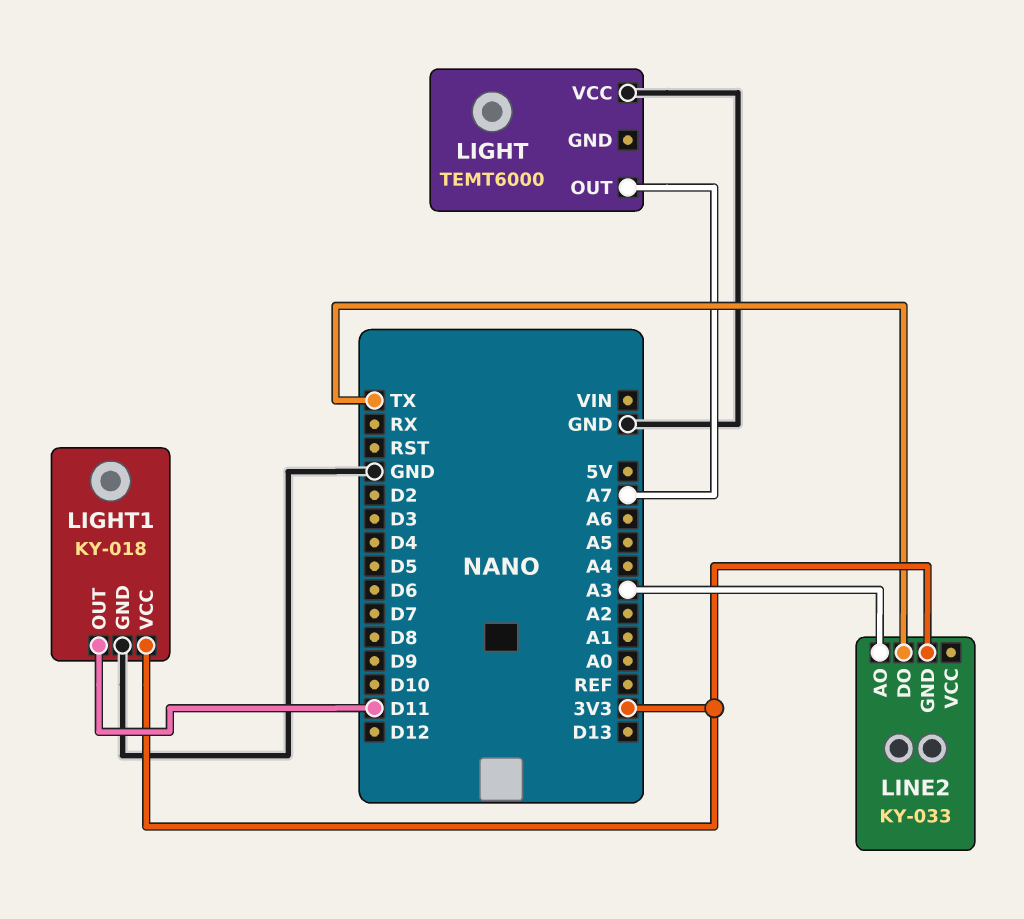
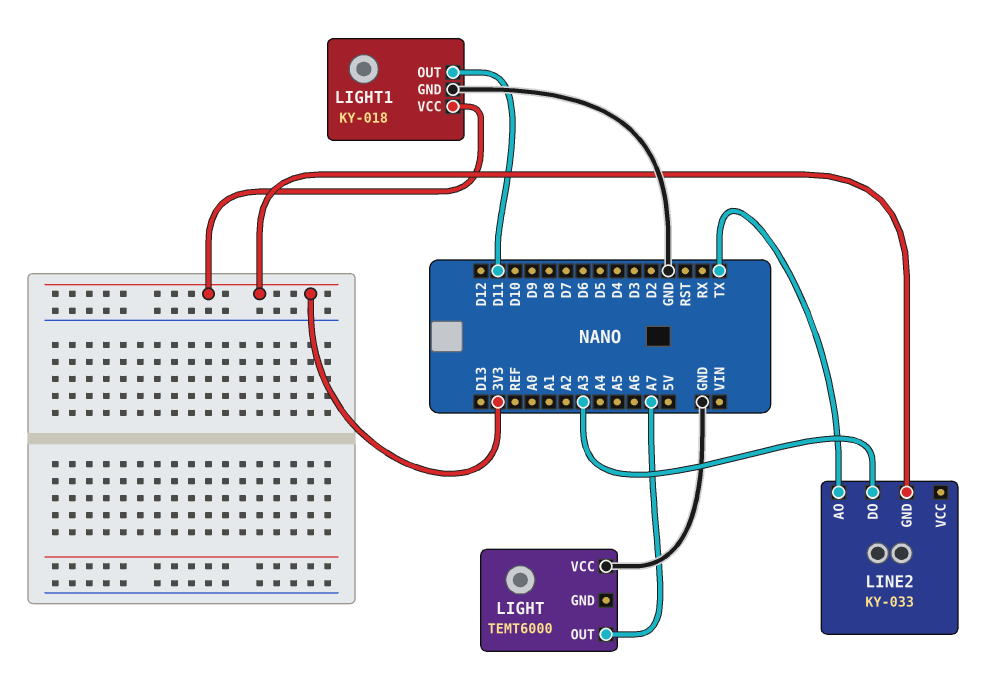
LINE2 pin AO: A3 -> TX
LINE2 pin DO: TX -> A3

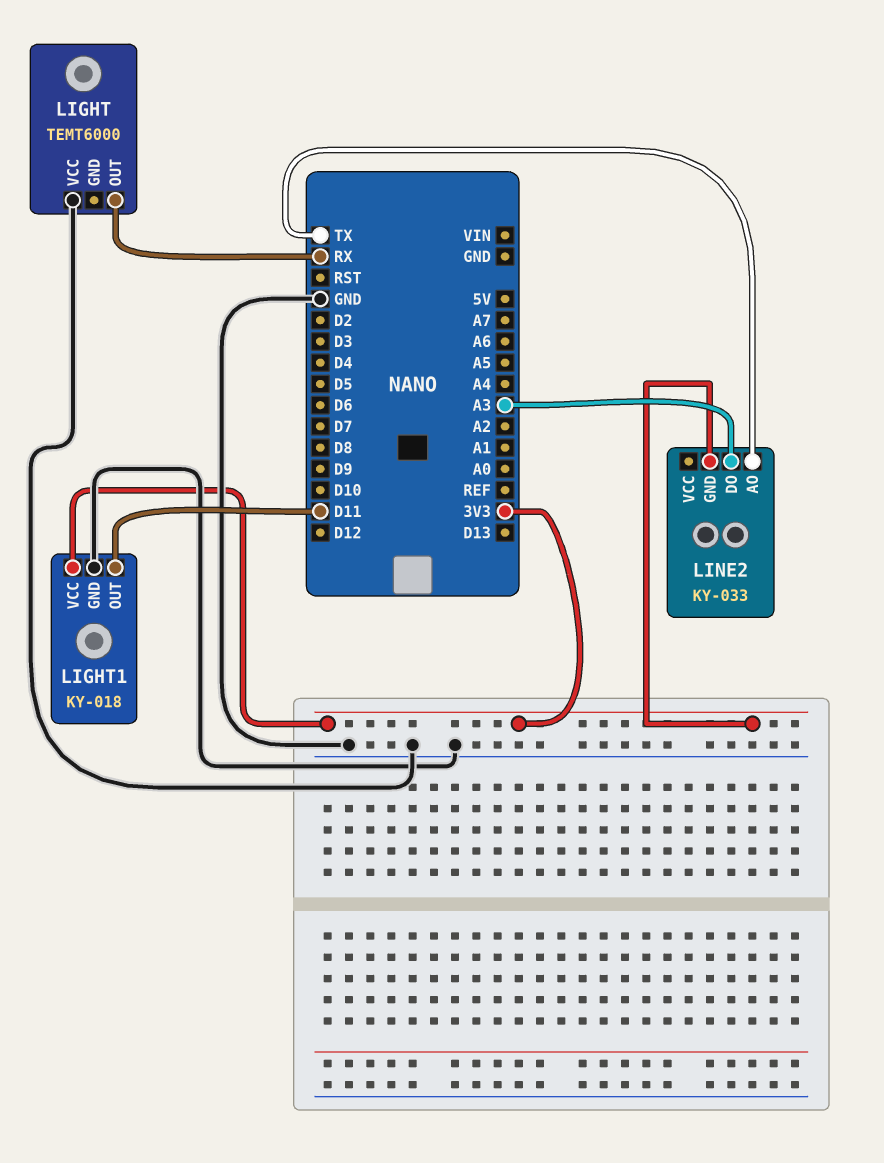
LIGHT pin OUT: A7 -> RX

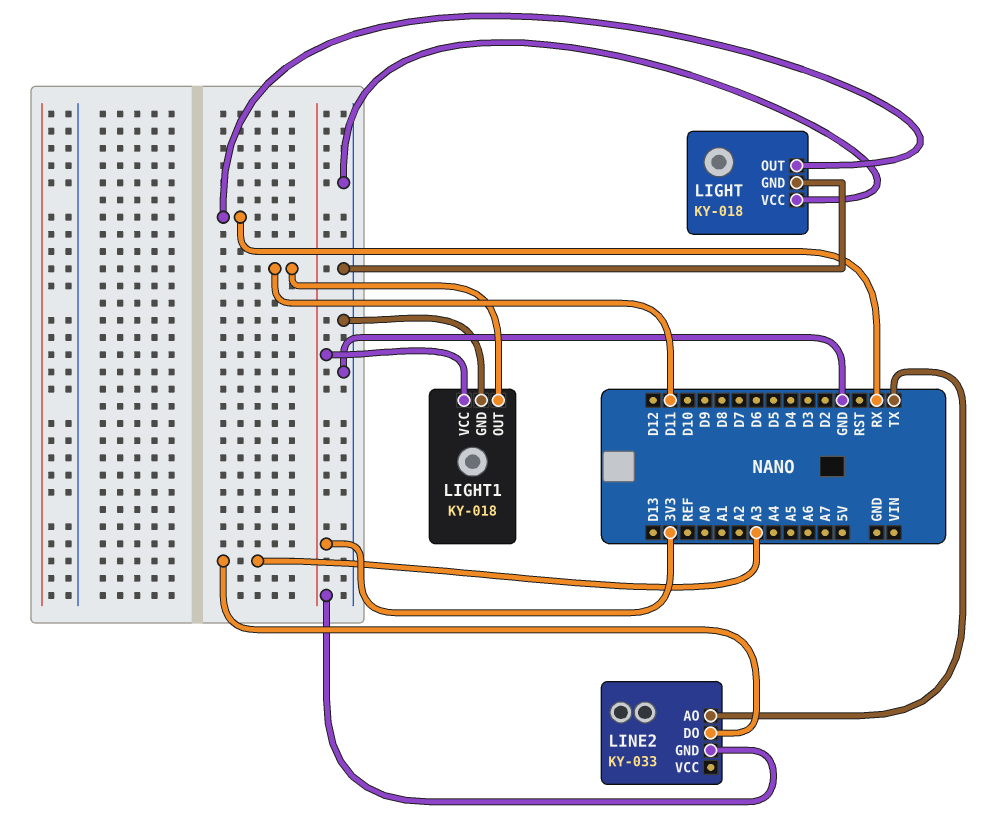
LIGHT: TEMT6000 -> KY-018
LIGHT pin GND: none -> GND

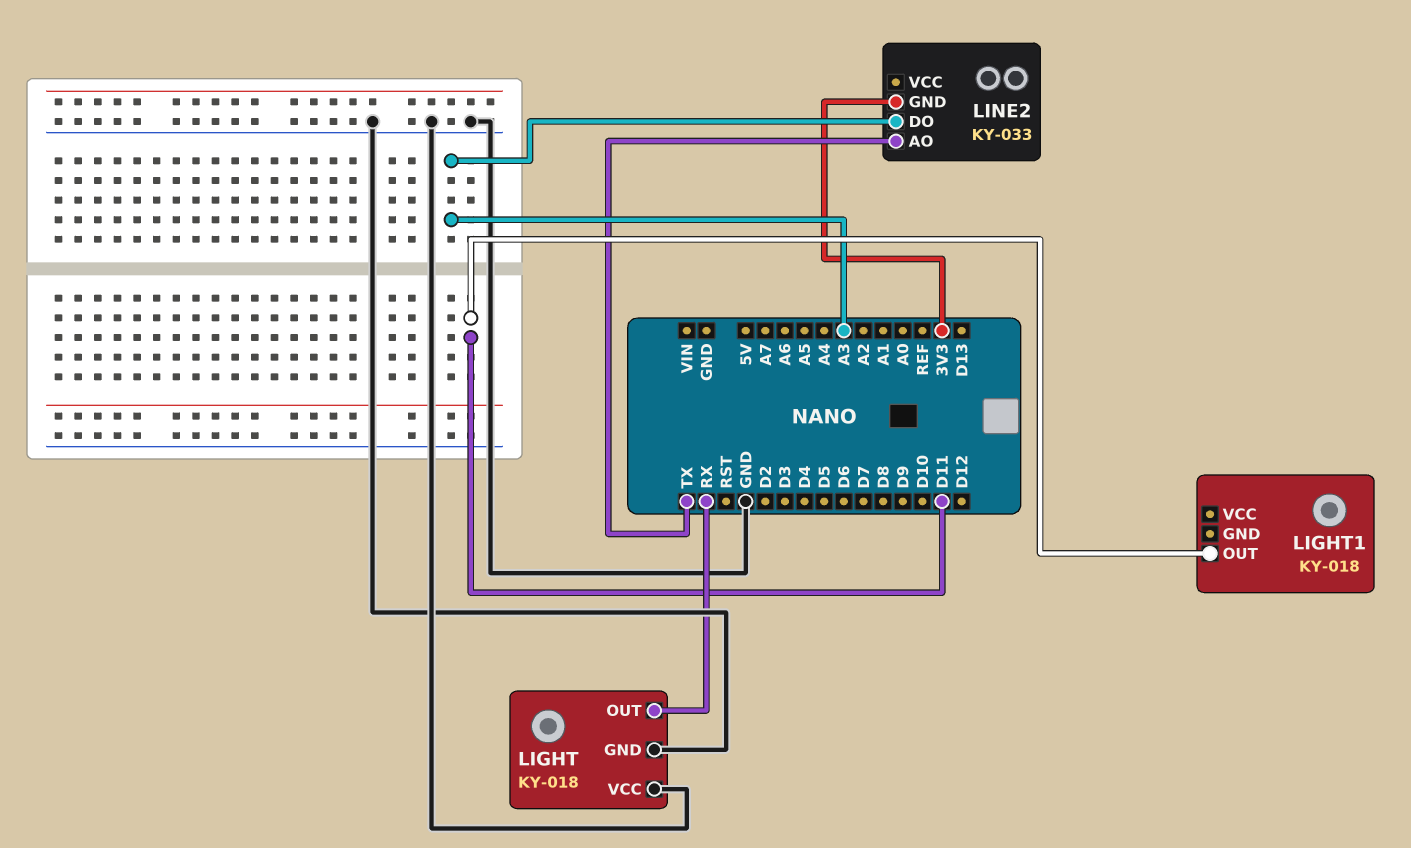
LIGHT1 pin GND: GND -> none
LIGHT1 pin VCC: 3V3 -> none

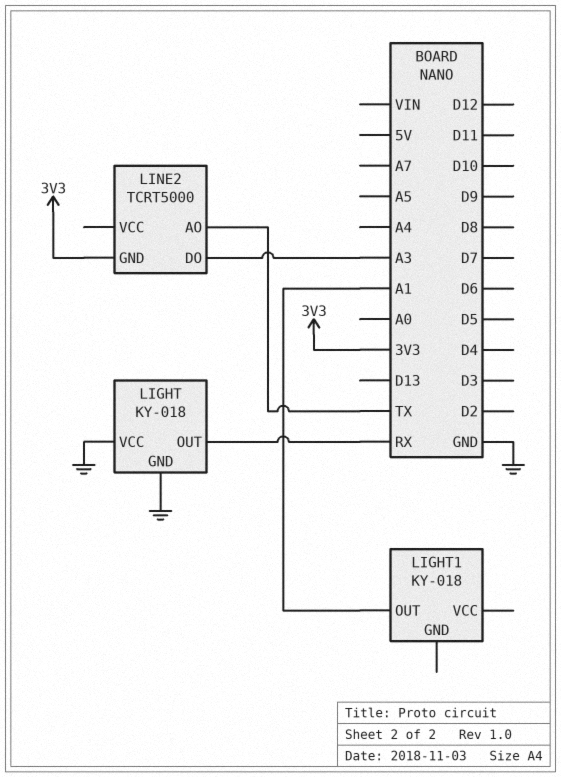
LIGHT1 pin OUT: D11 -> A1
LINE2: KY-033 -> TCRT5000

